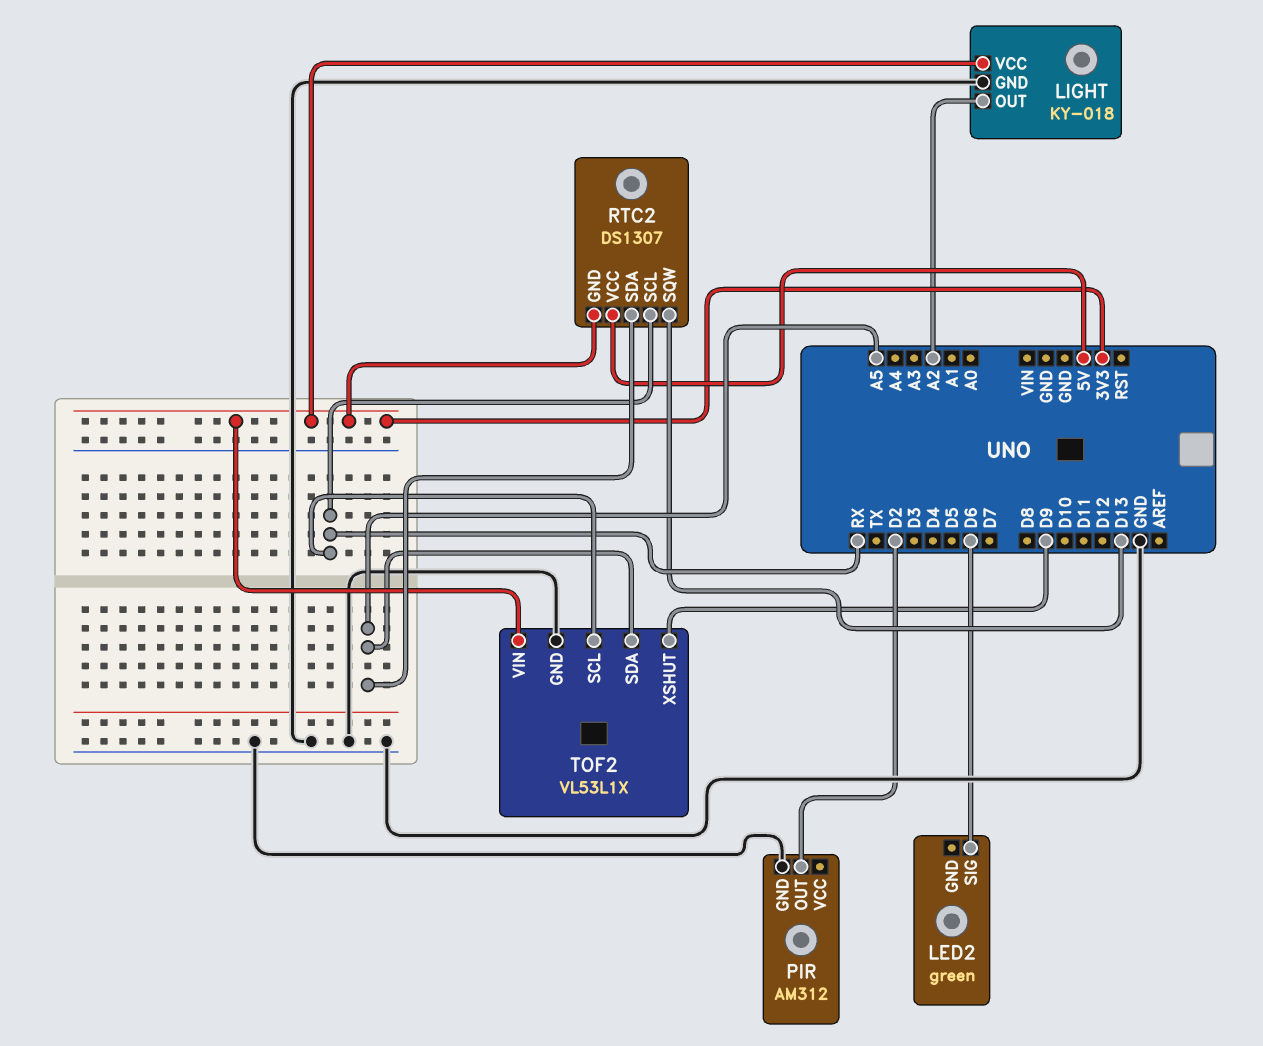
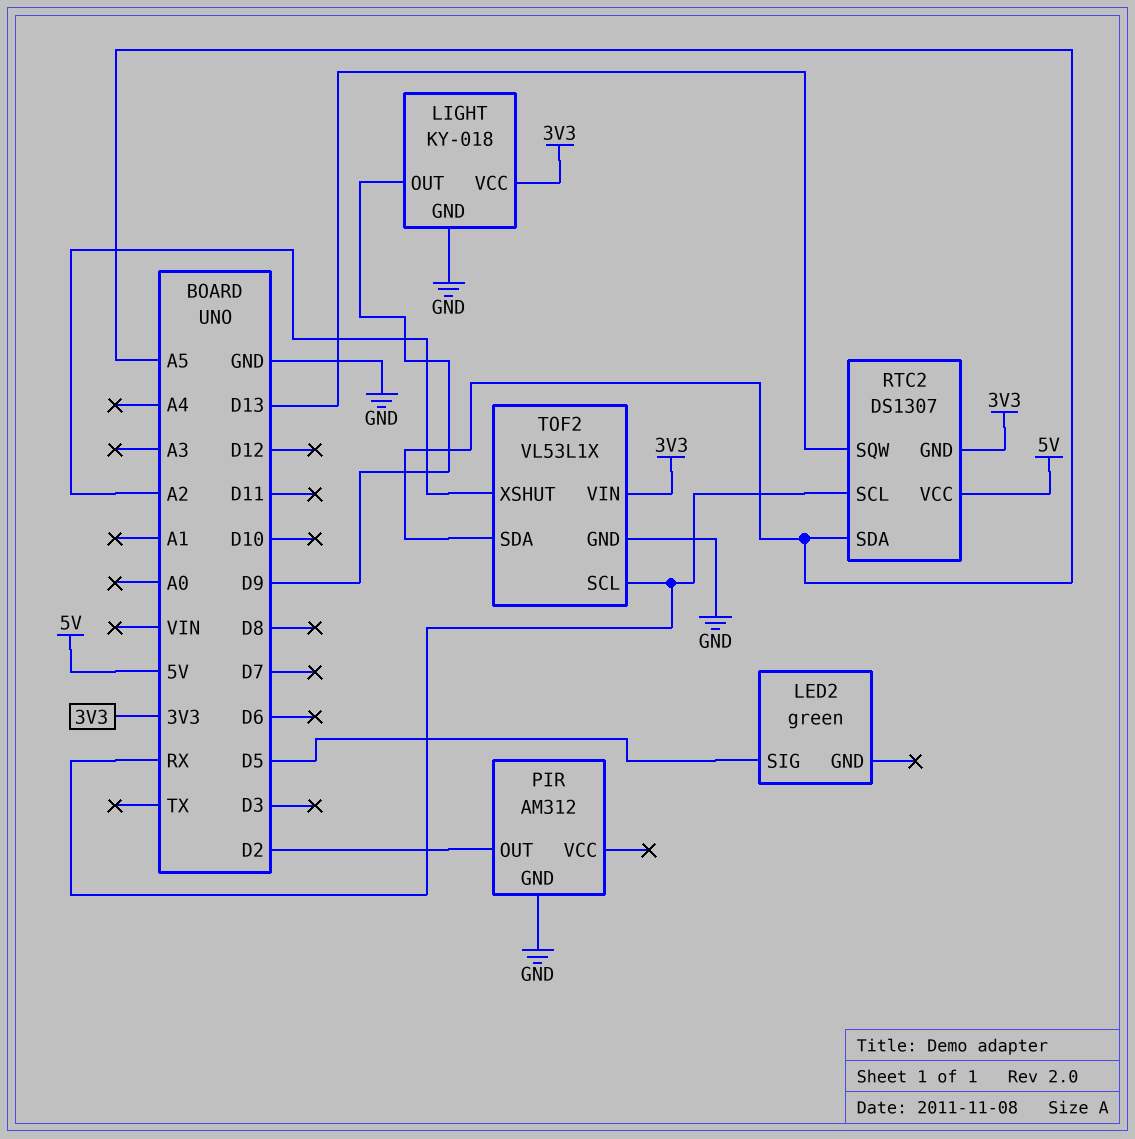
LED2 pin SIG: D6 -> D5
LIGHT pin OUT: A2 -> D9
TOF2 pin XSHUT: D9 -> A2

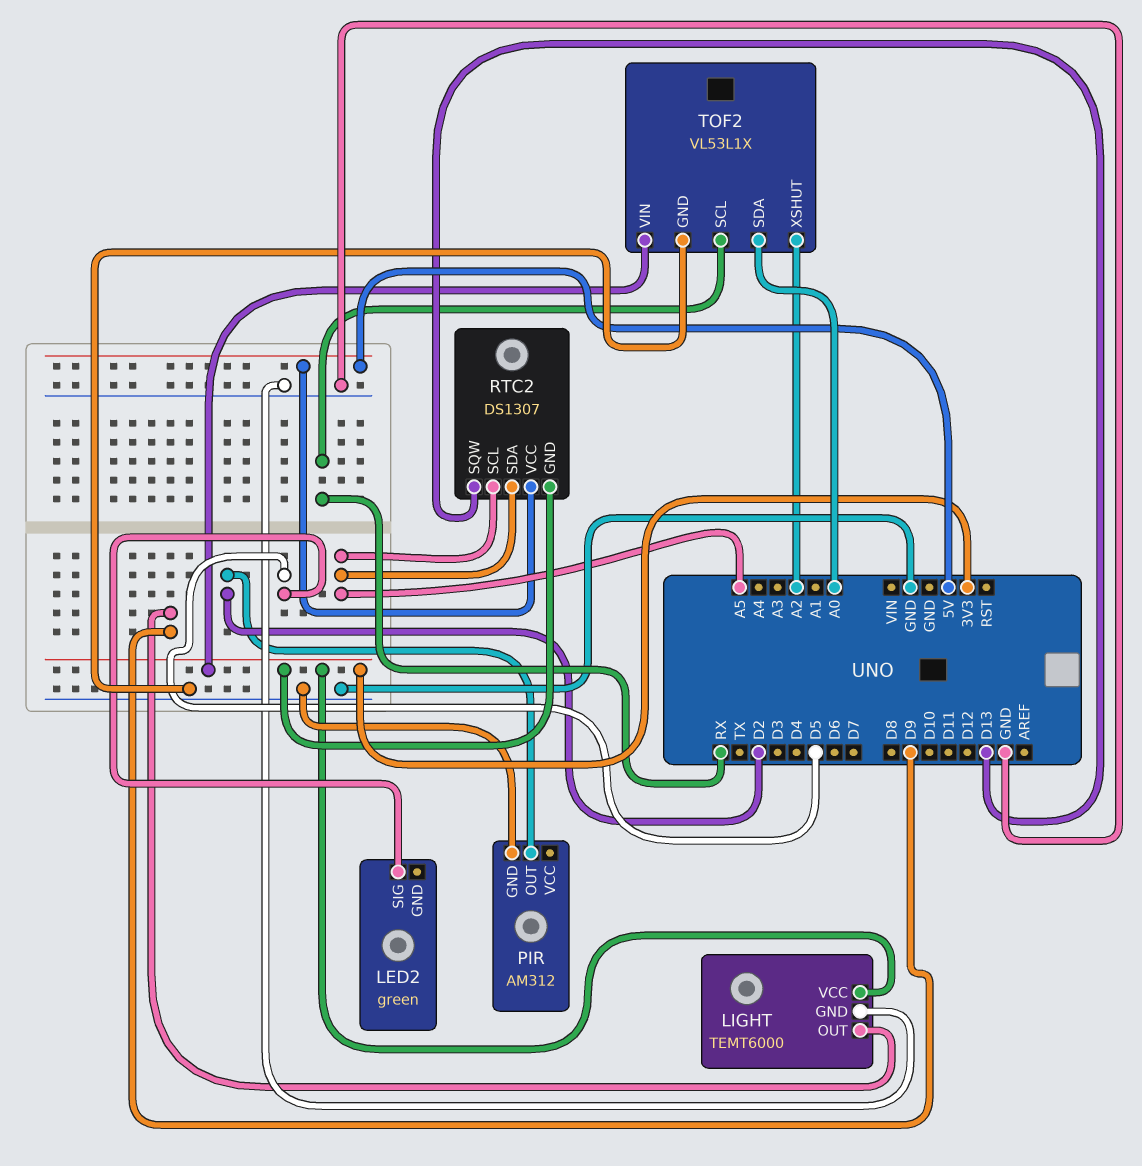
LIGHT: KY-018 -> TEMT6000
RTC2 pin SCL: RX -> A5
TOF2 pin SDA: A5 -> A0

